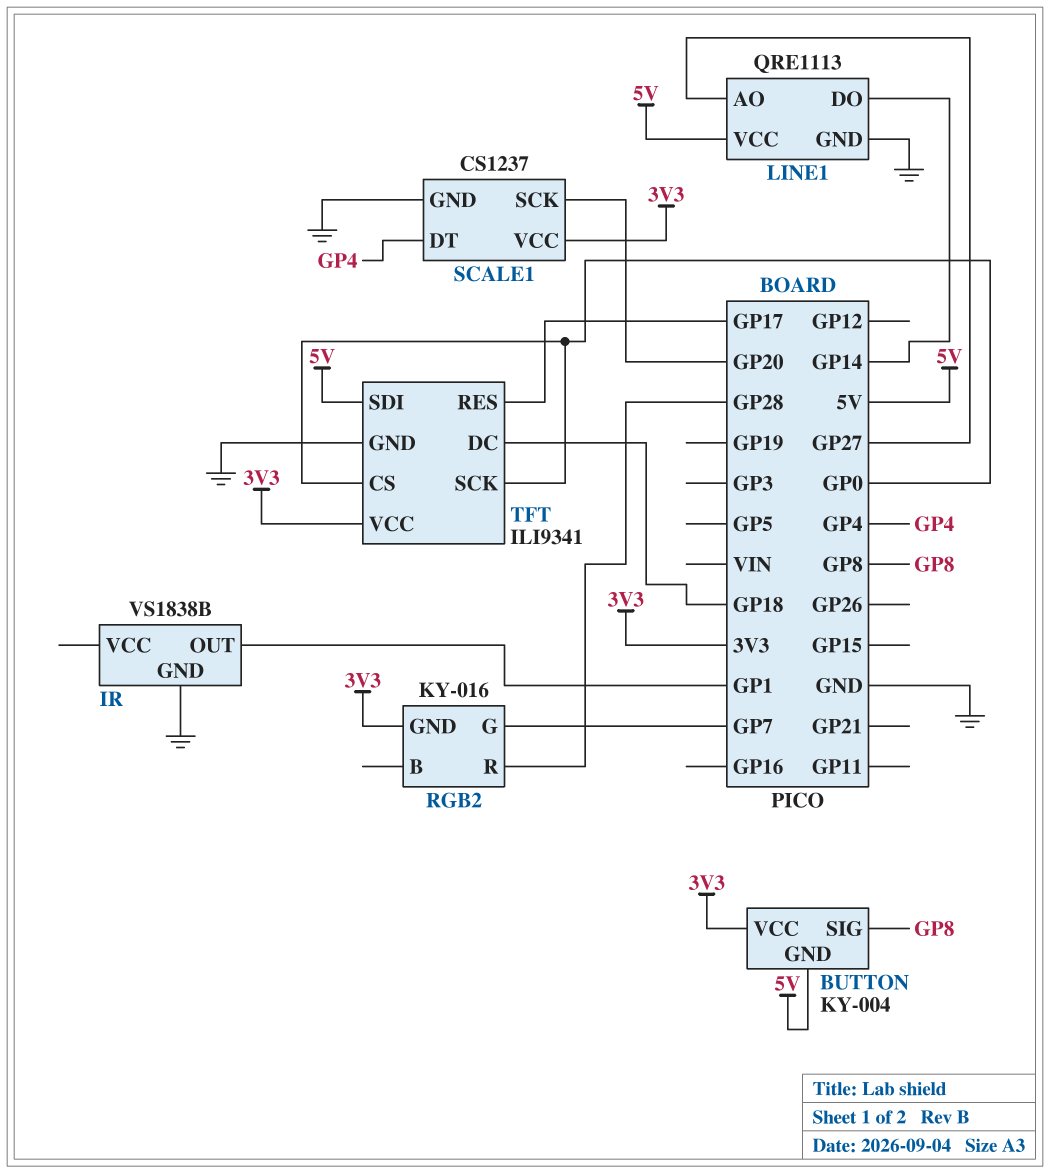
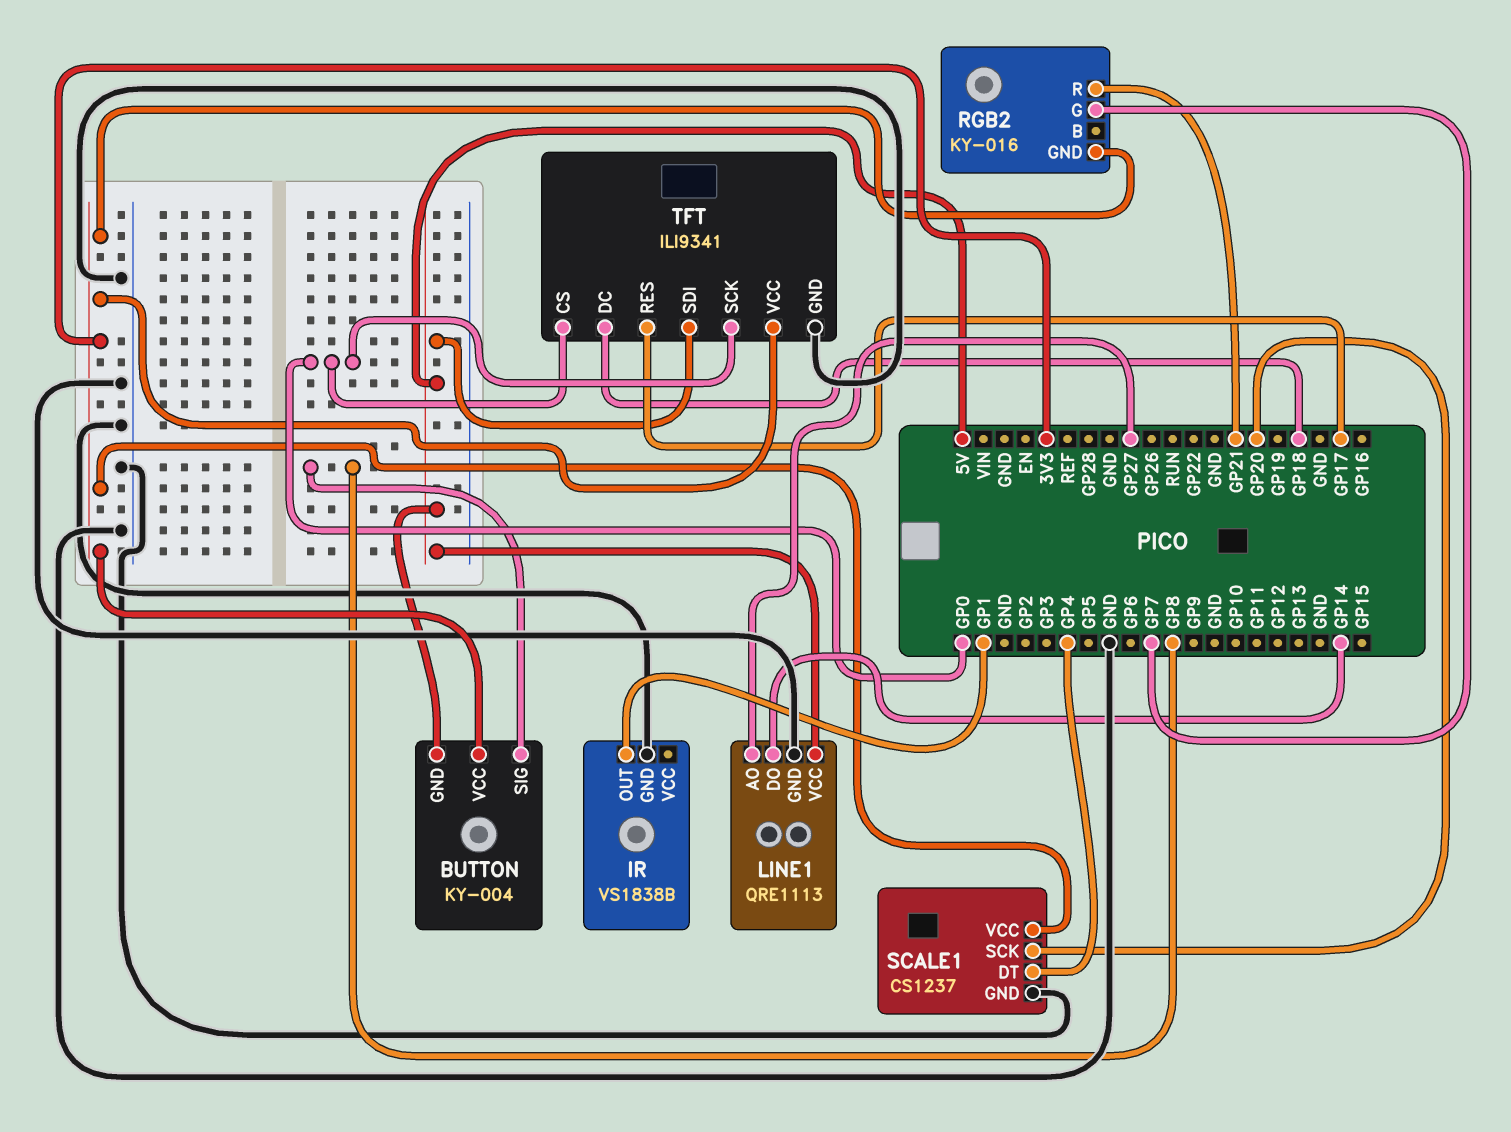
RGB2 pin R: GP28 -> GP21

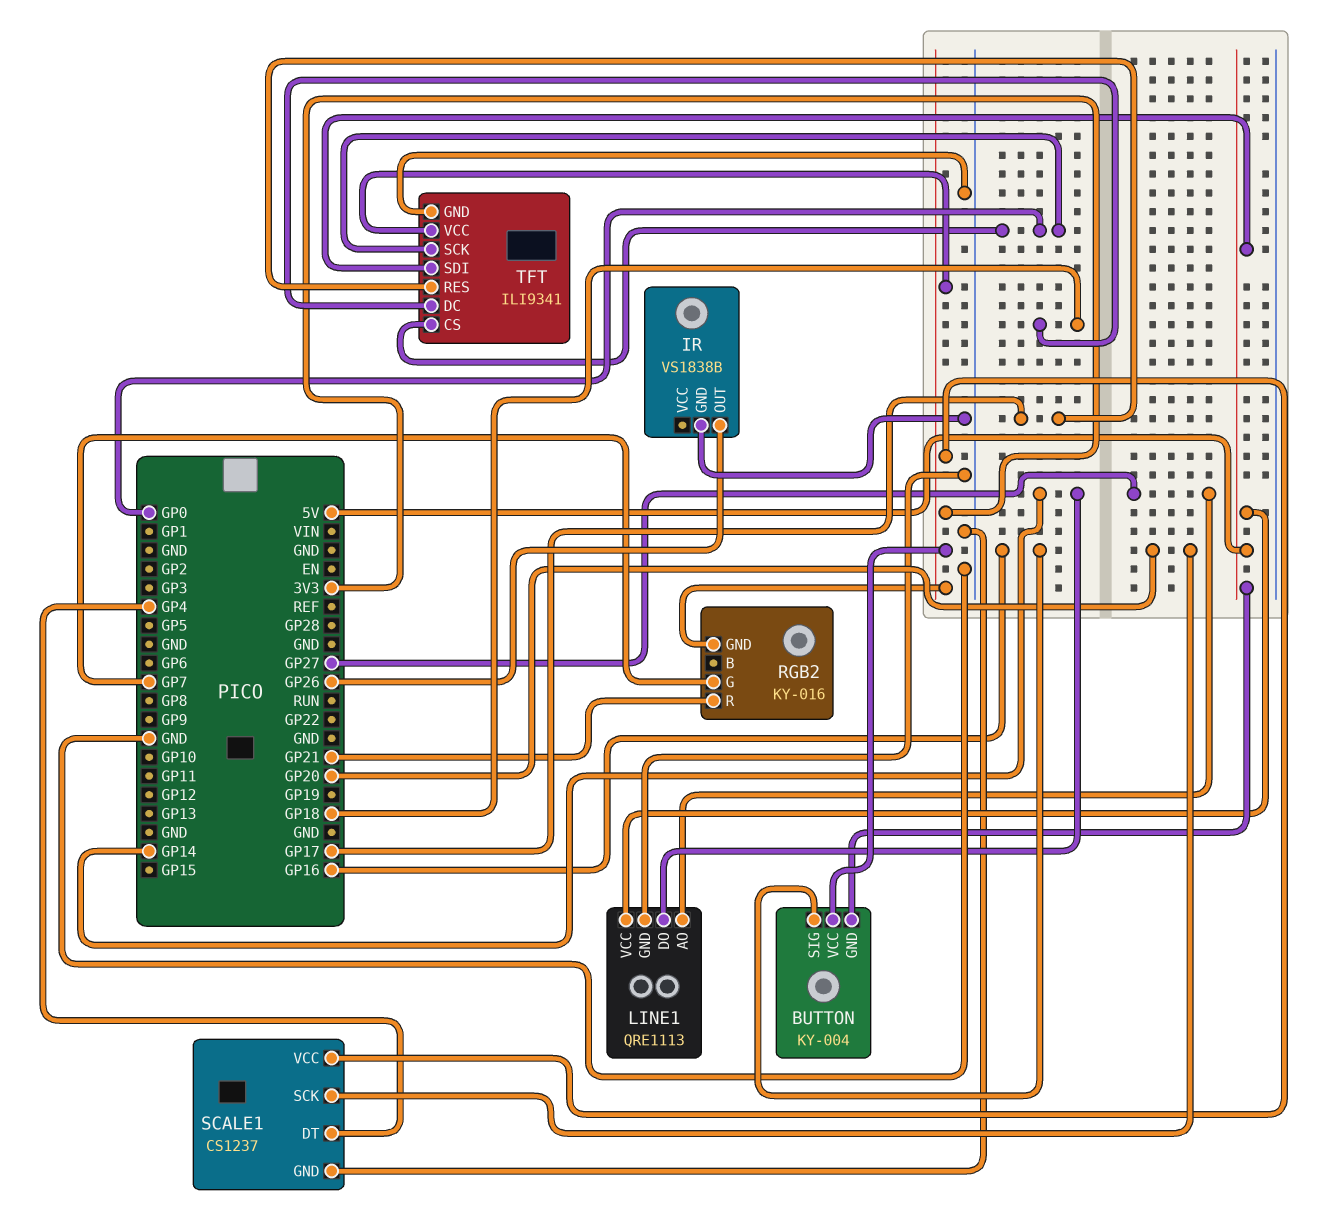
BUTTON pin SIG: GP8 -> GP16
IR pin OUT: GP1 -> GP26

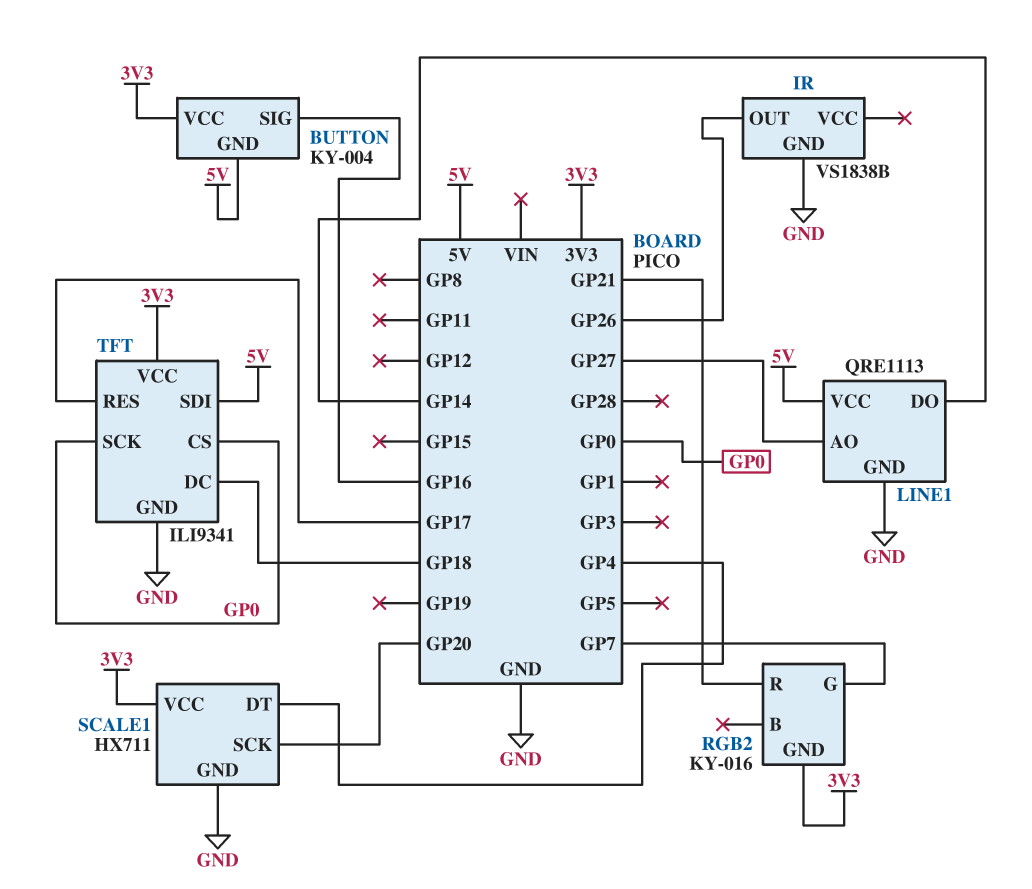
SCALE1: CS1237 -> HX711

